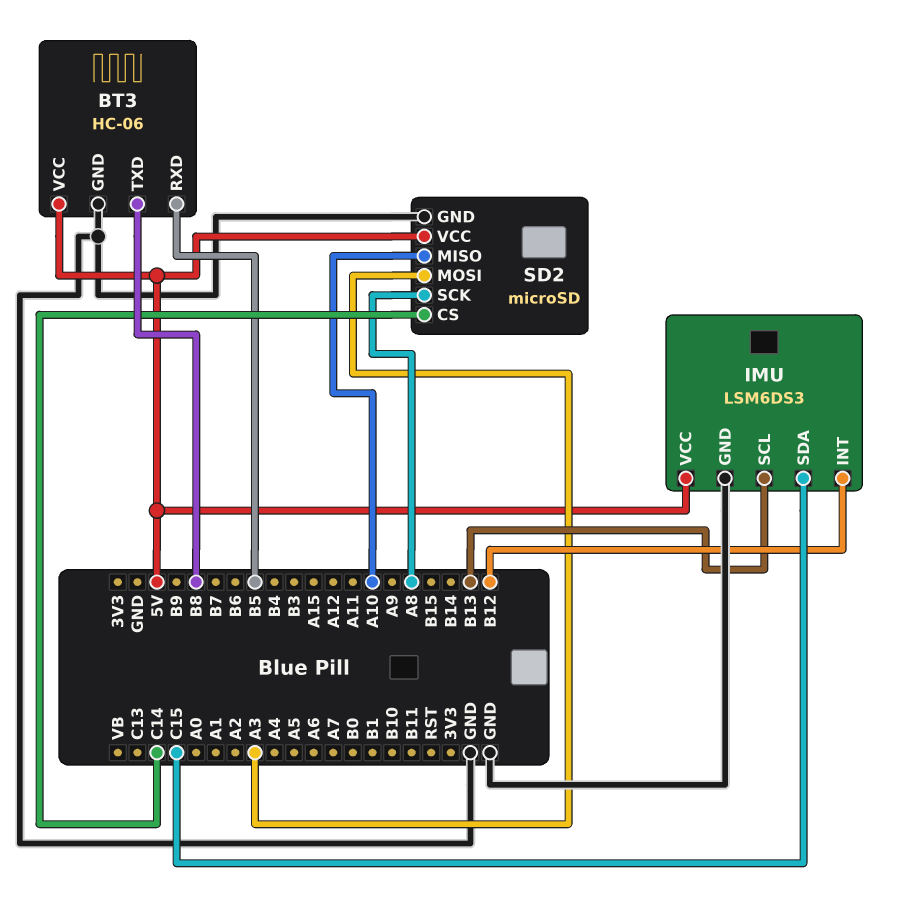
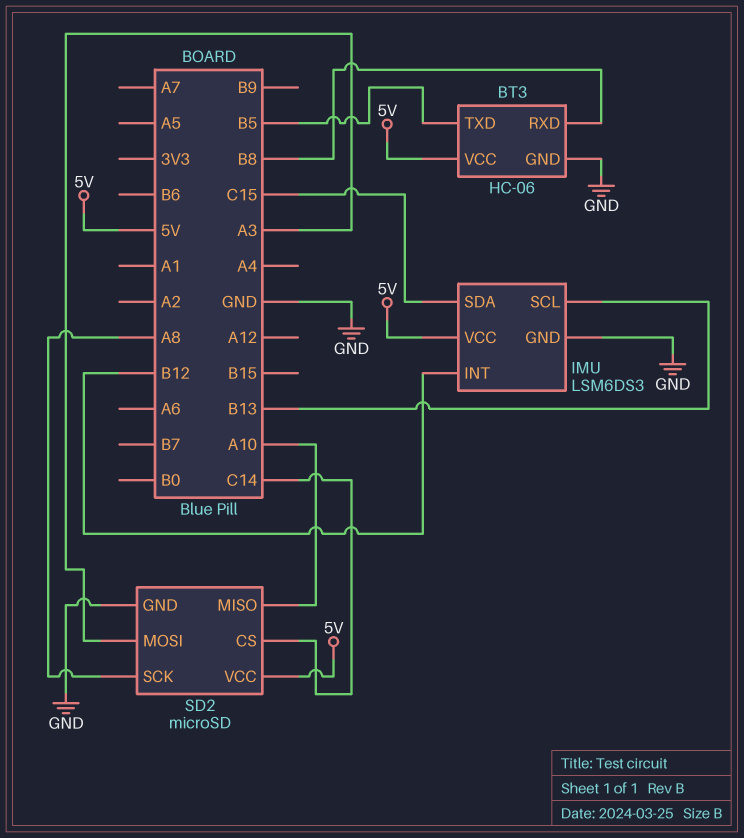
BT3 pin RXD: B5 -> B8
BT3 pin TXD: B8 -> B5

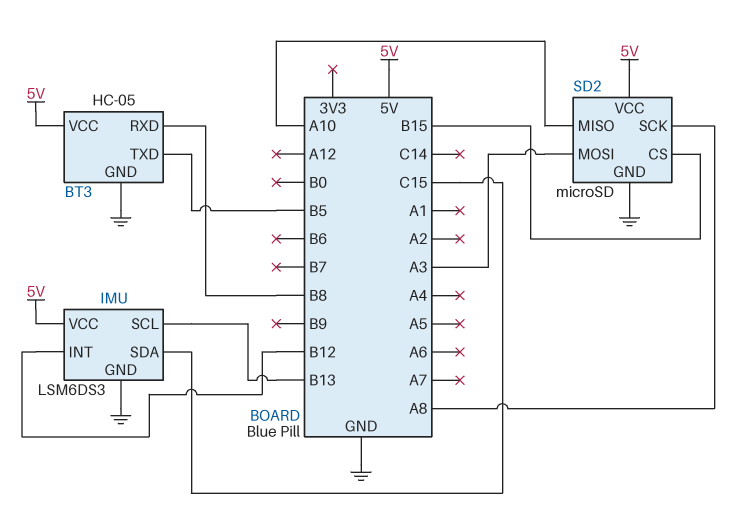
BT3: HC-06 -> HC-05
SD2 pin CS: C14 -> B15

